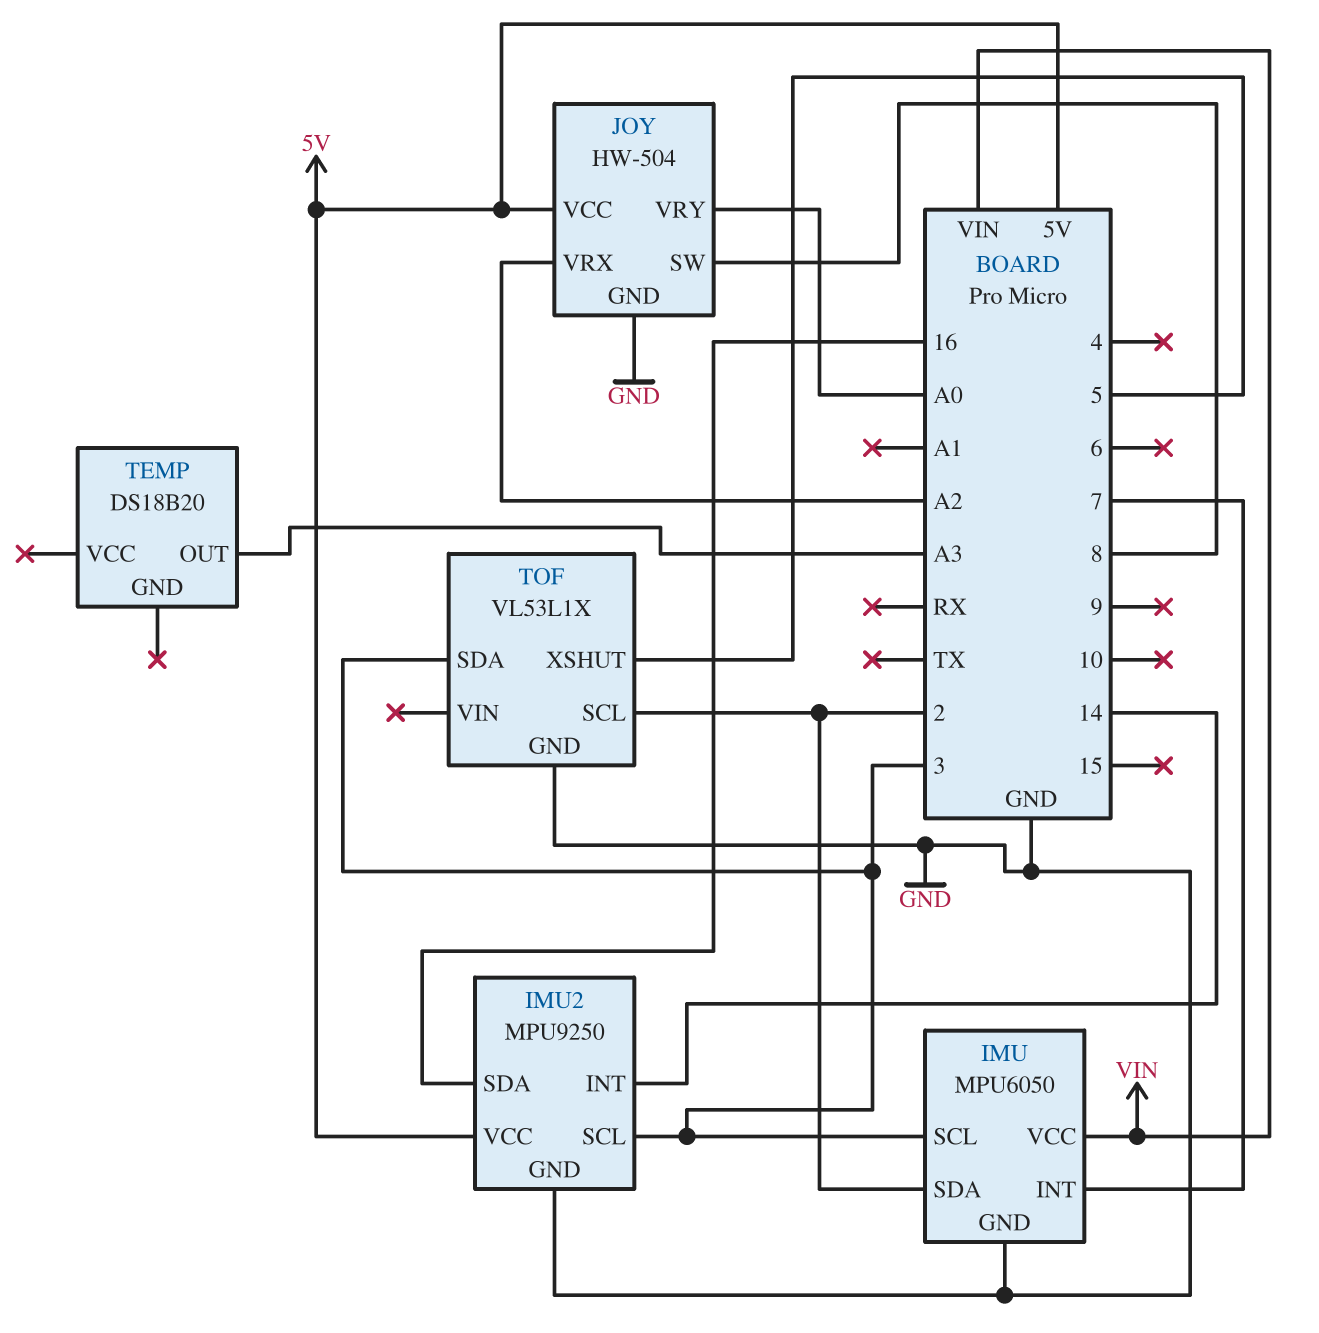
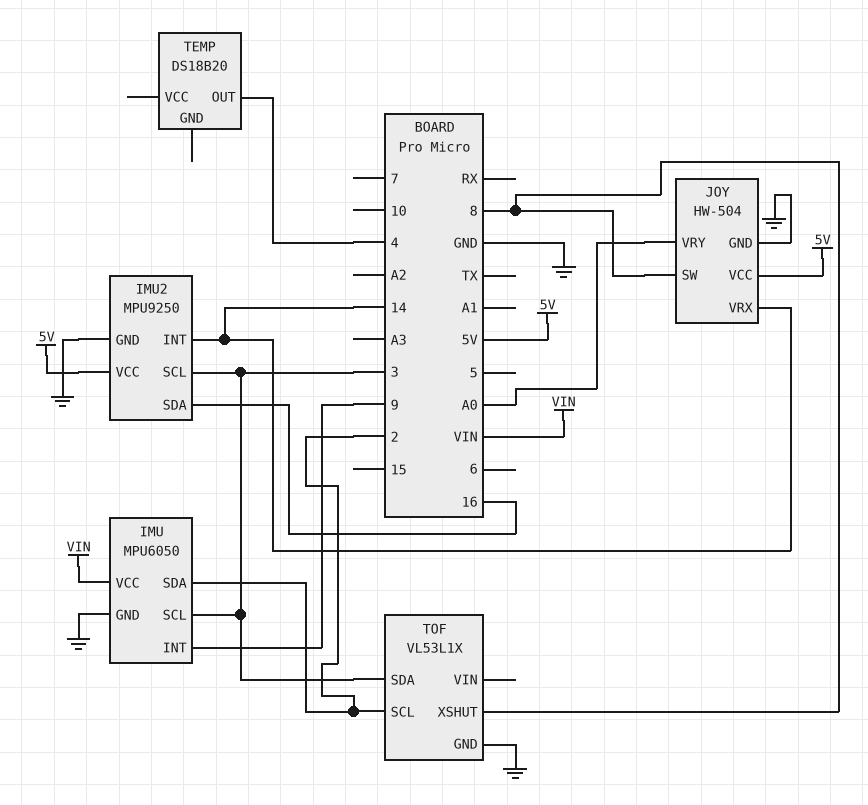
IMU pin INT: 7 -> 9
JOY pin VRX: A2 -> 14
TEMP pin OUT: A3 -> 4
TOF pin XSHUT: 5 -> 8

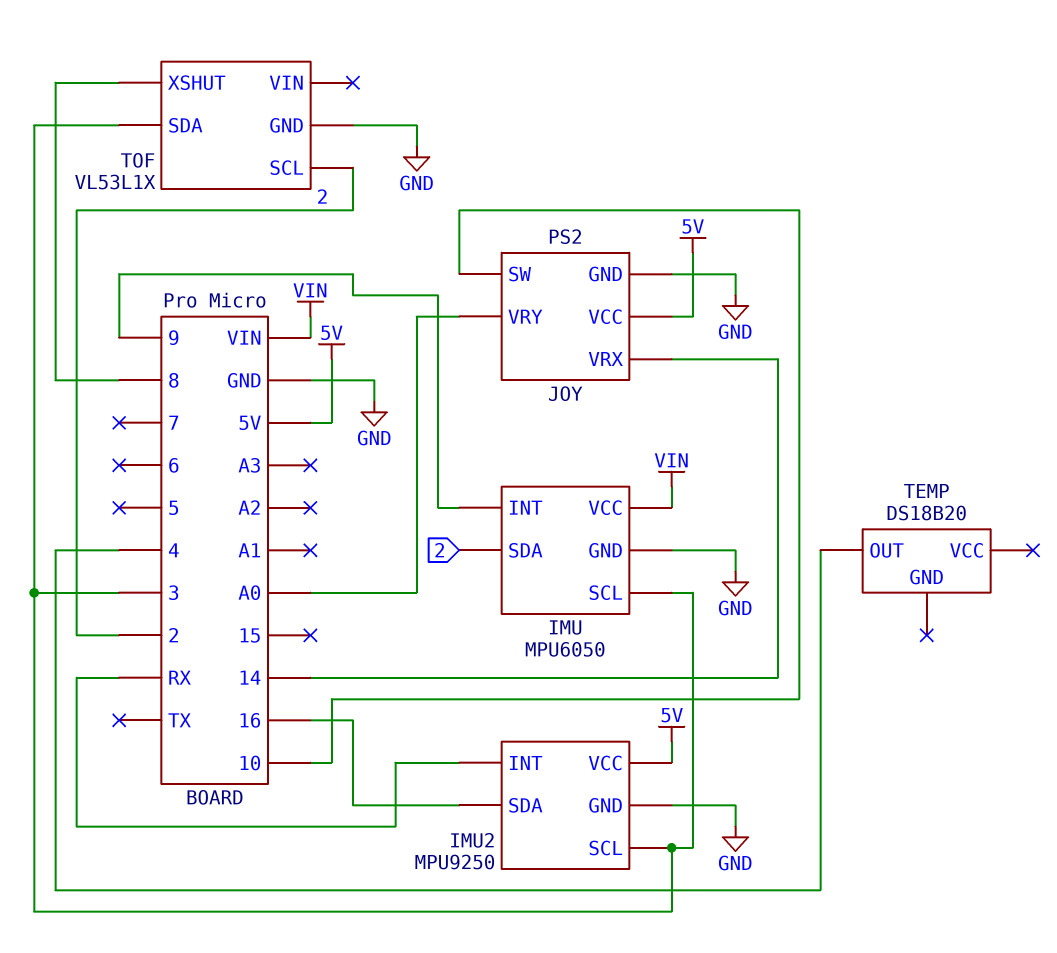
IMU2 pin INT: 14 -> RX
JOY: HW-504 -> PS2
JOY pin SW: 8 -> 10

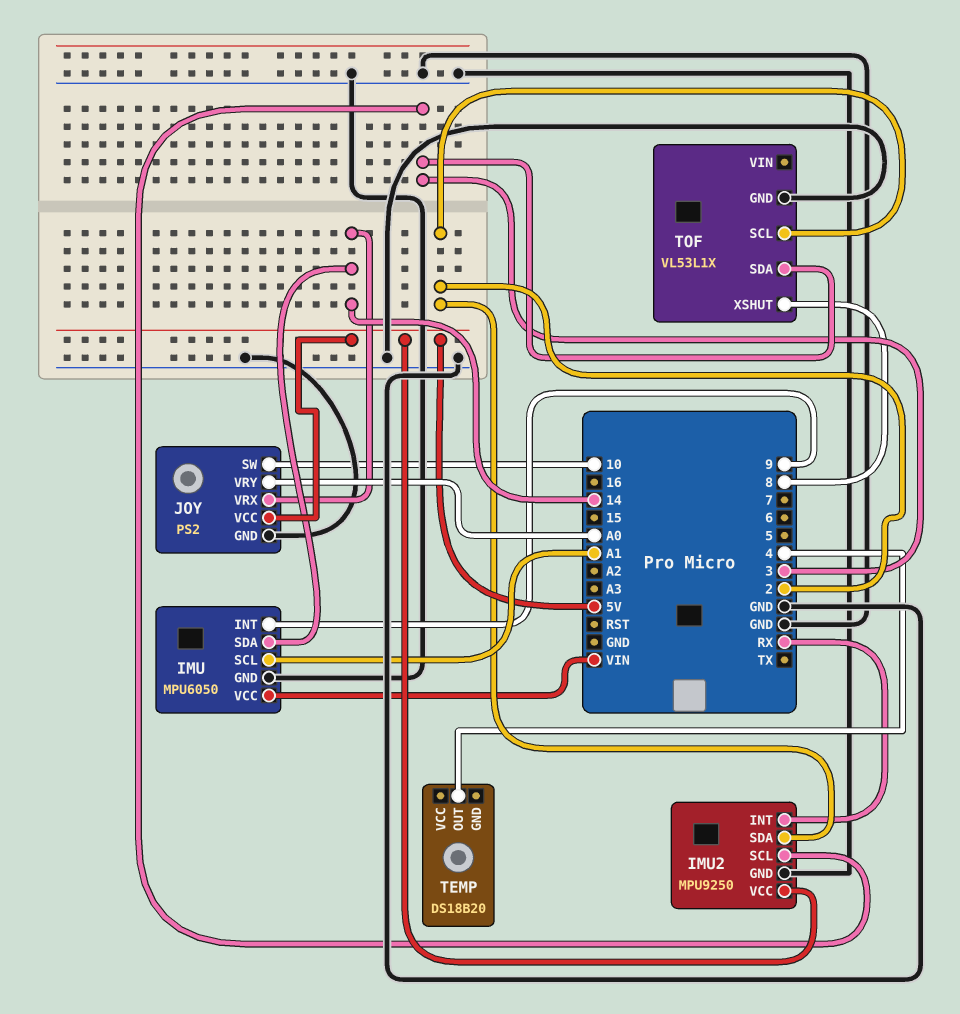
IMU pin SCL: 3 -> A1
IMU pin SDA: 2 -> 14
IMU2 pin SDA: 16 -> 2

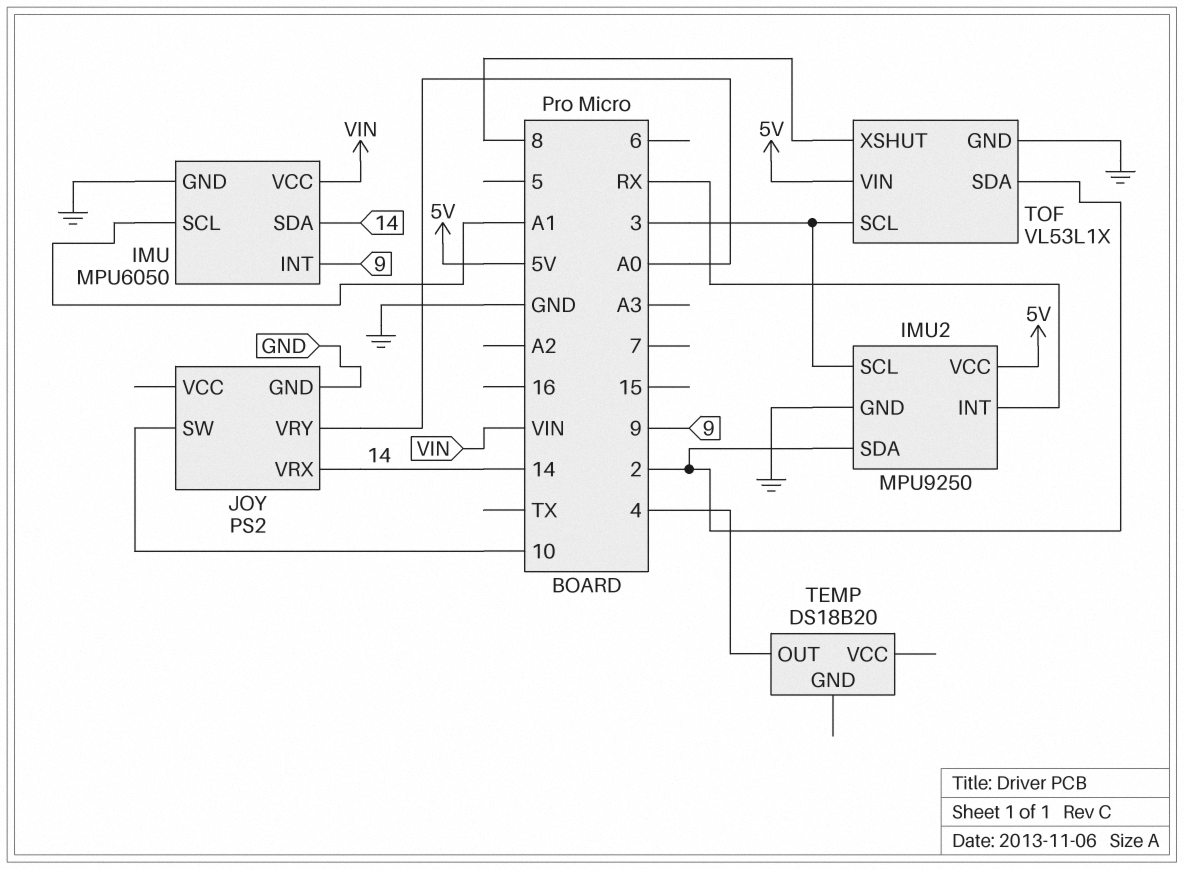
JOY pin VCC: 5V -> none
TOF pin SCL: 2 -> 3
TOF pin SDA: 3 -> 2
TOF pin VIN: none -> 5V

